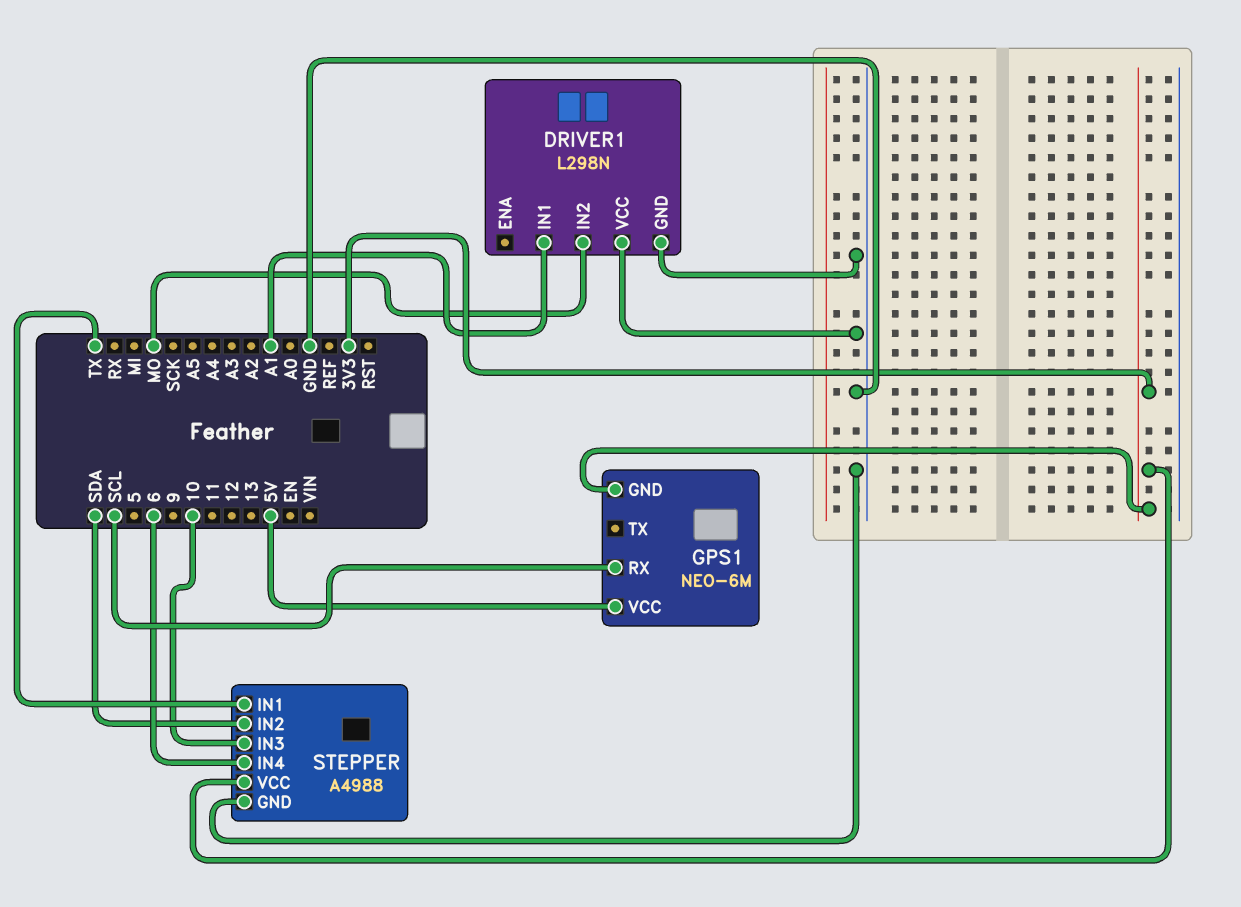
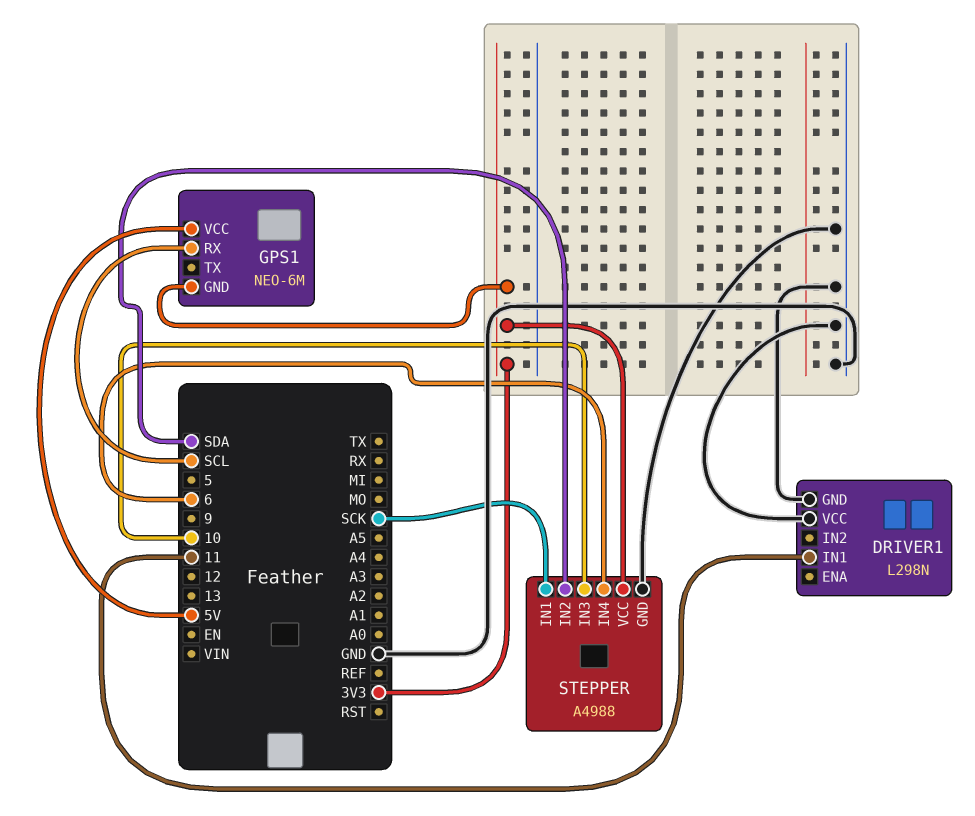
DRIVER1 pin IN1: A1 -> 11
DRIVER1 pin IN2: MO -> none
STEPPER pin IN1: TX -> SCK

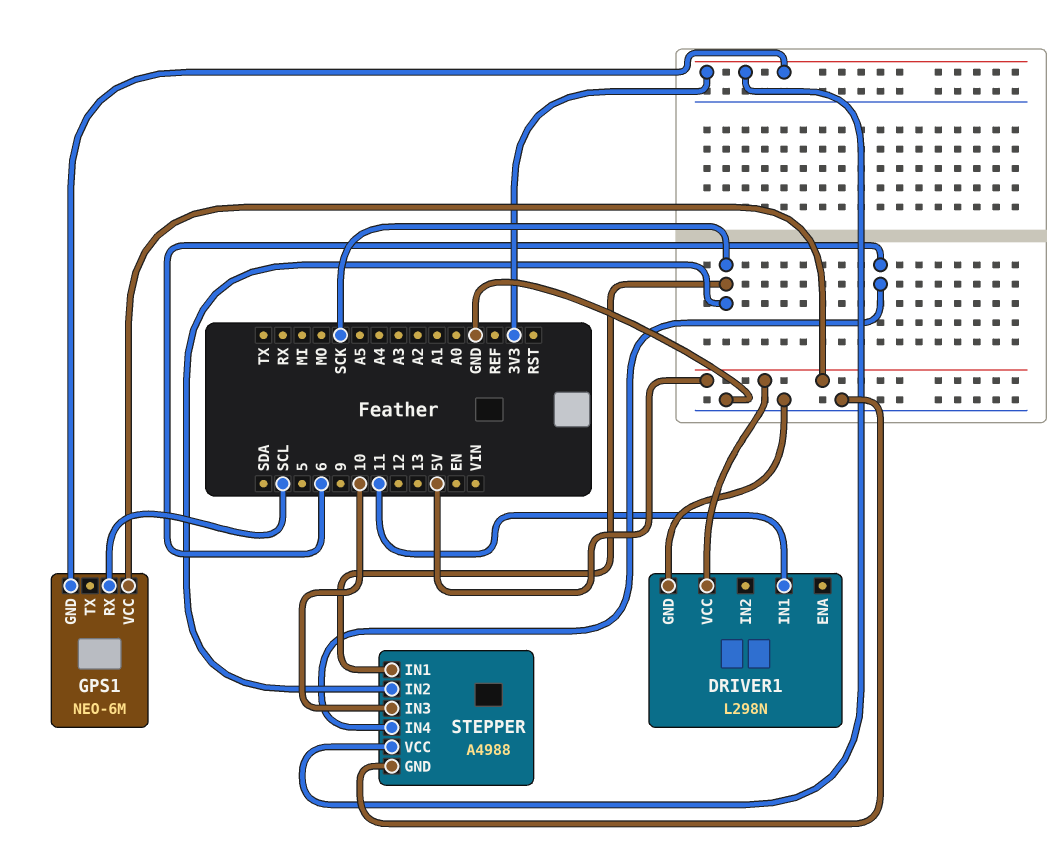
DRIVER1 pin VCC: GND -> 5V
STEPPER pin IN2: SDA -> SCK

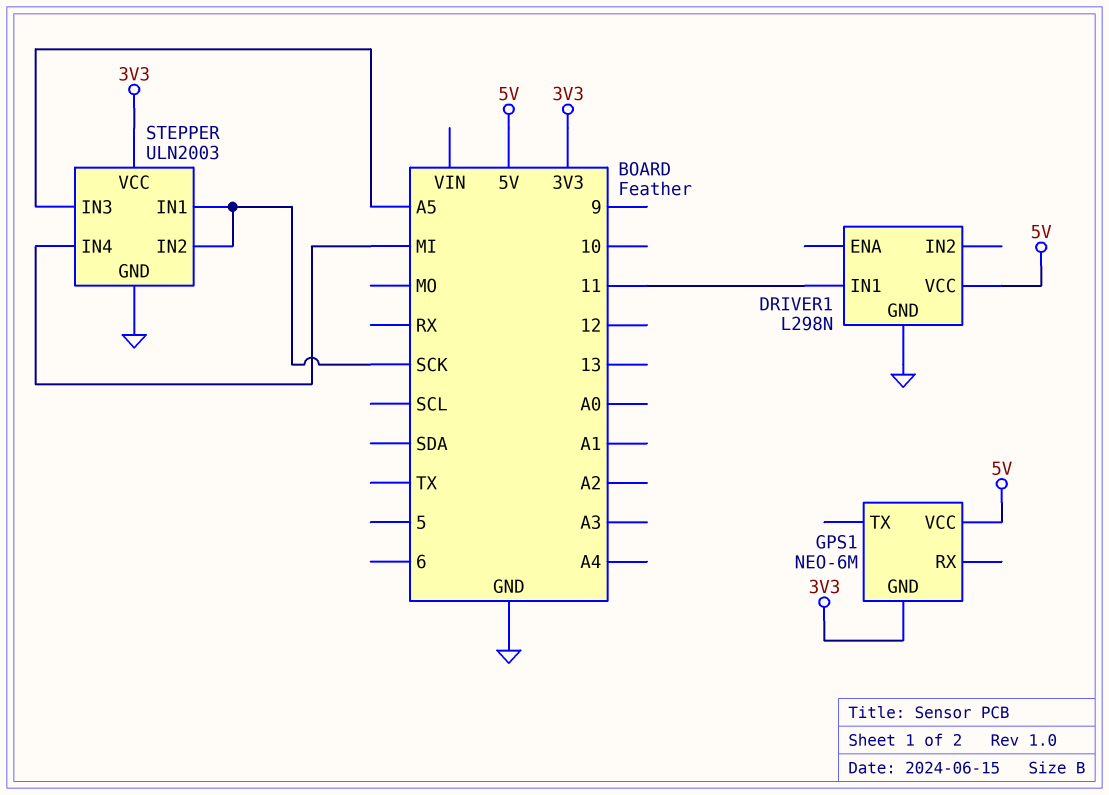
GPS1 pin RX: SCL -> none
STEPPER: A4988 -> ULN2003
STEPPER pin IN3: 10 -> A5
STEPPER pin IN4: 6 -> MI

